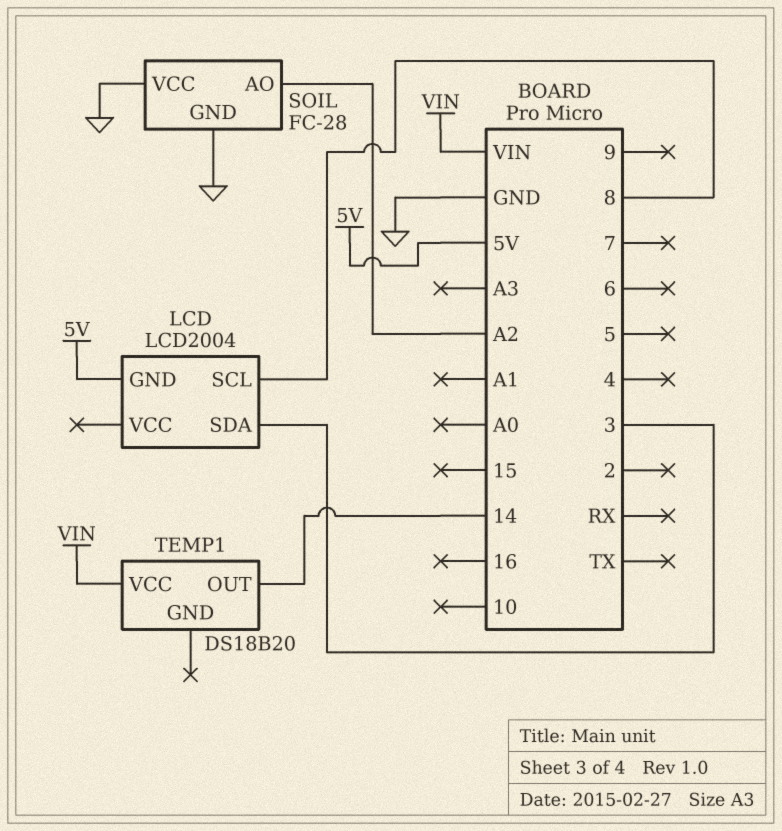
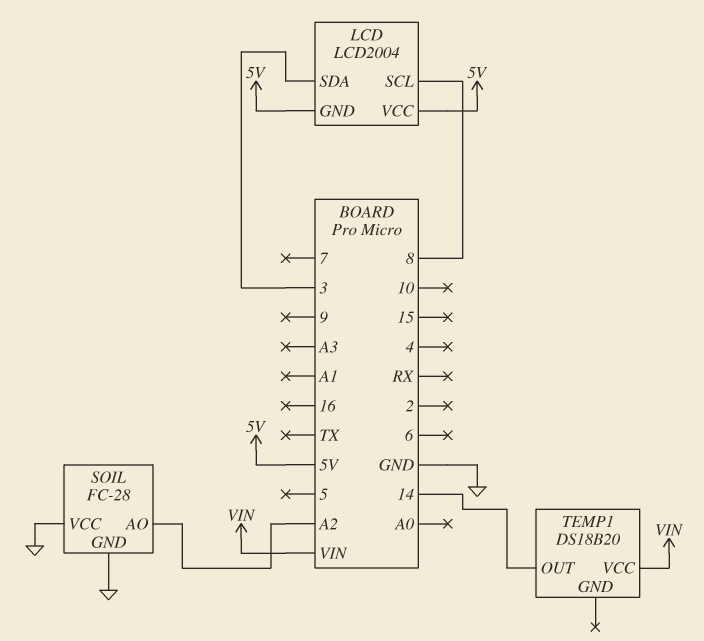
LCD pin VCC: none -> 5V

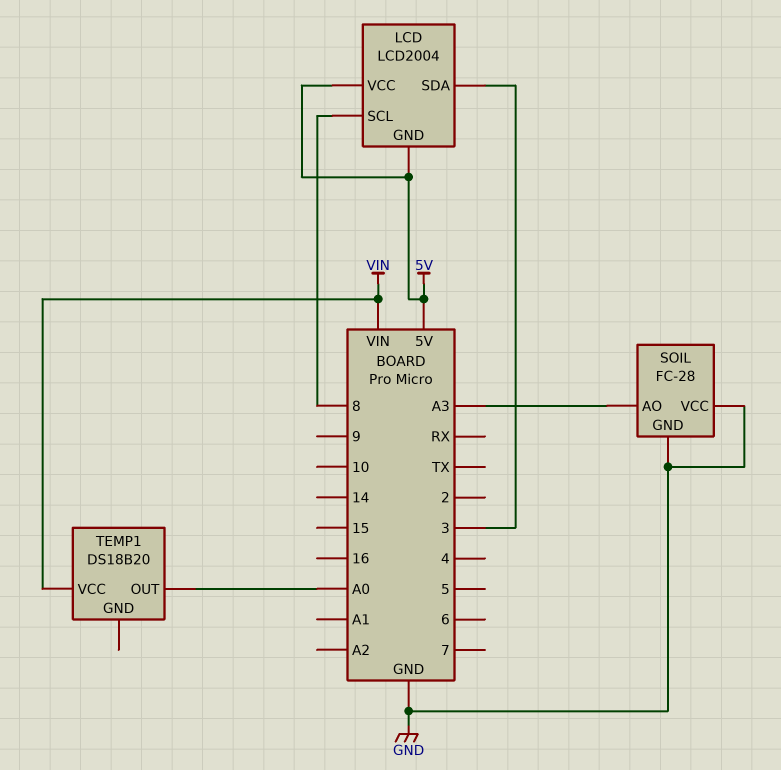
SOIL pin AO: A2 -> A3
TEMP1 pin OUT: 14 -> A0

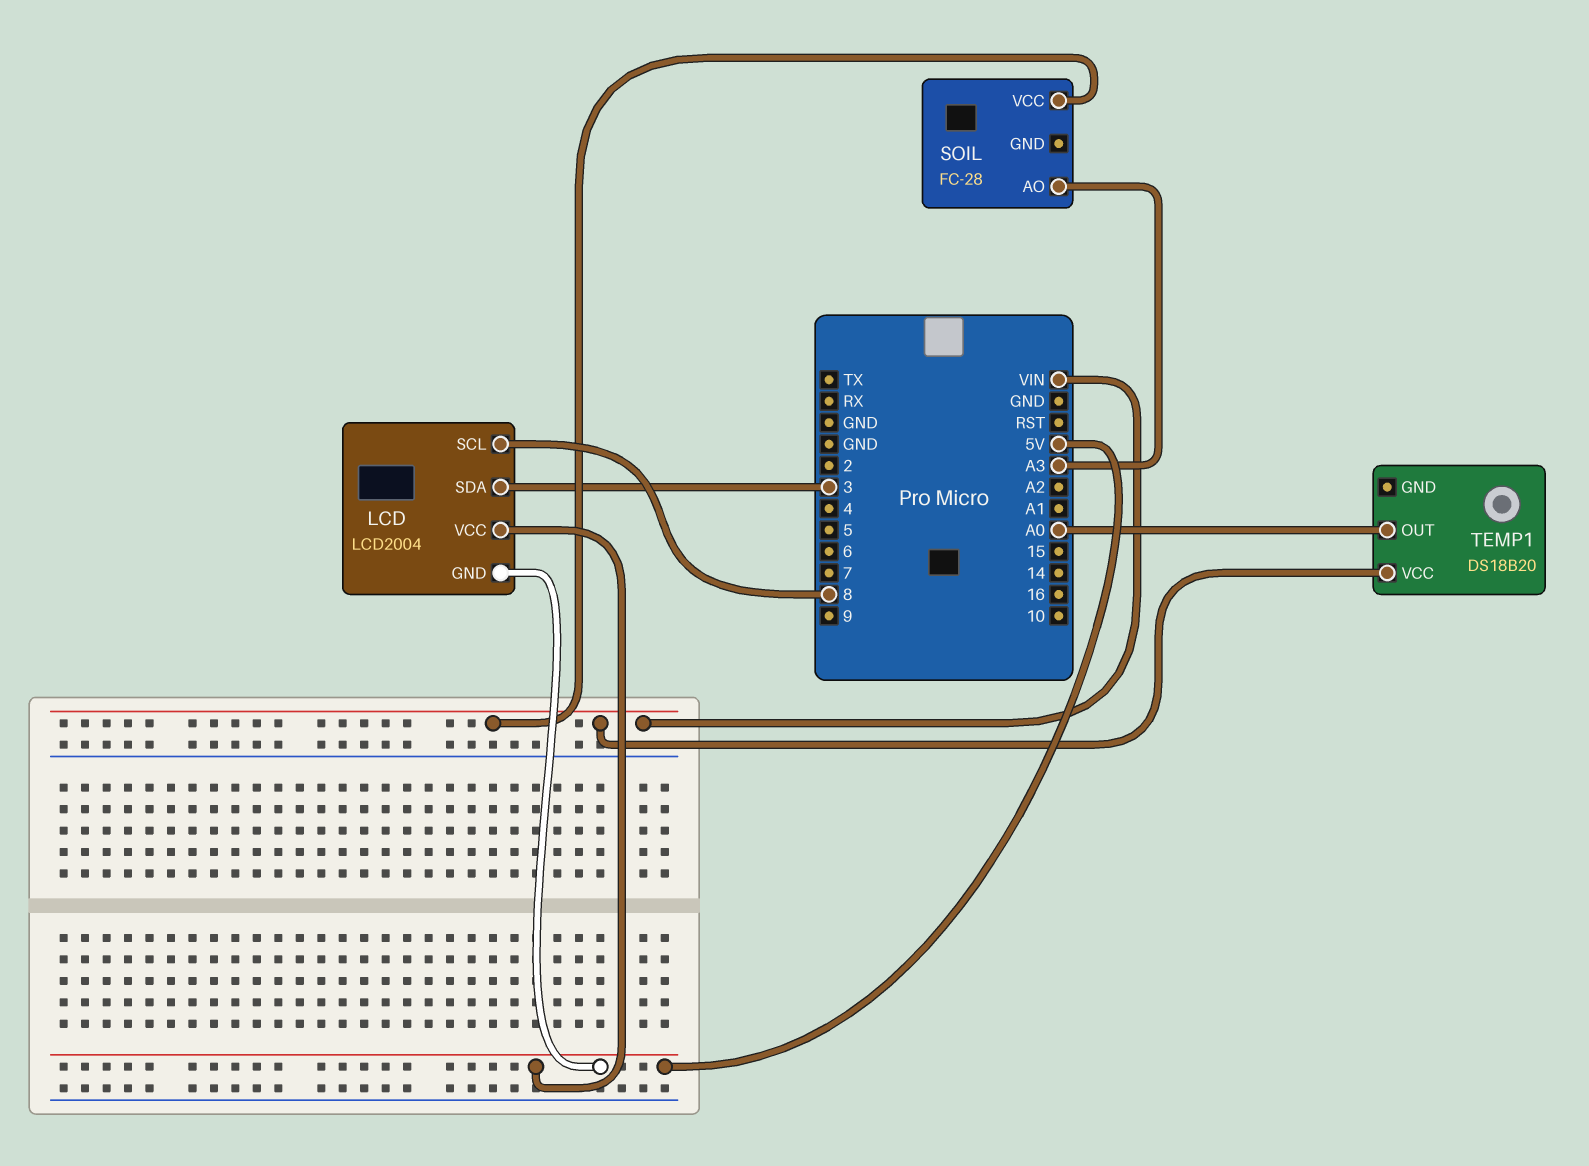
SOIL pin GND: GND -> none
SOIL pin VCC: GND -> VIN

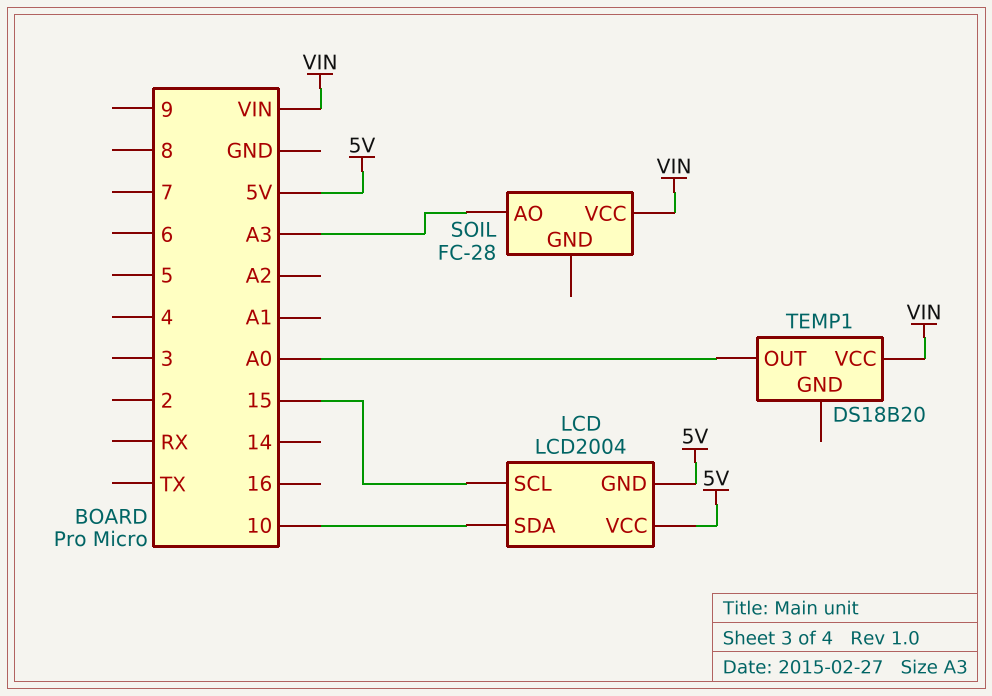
LCD pin SCL: 8 -> 15
LCD pin SDA: 3 -> 10

